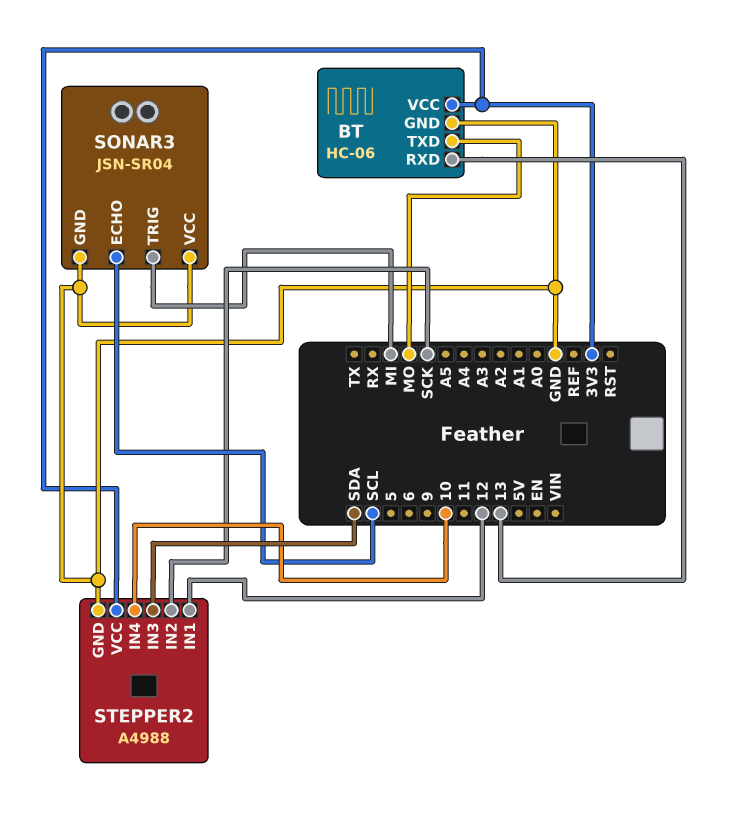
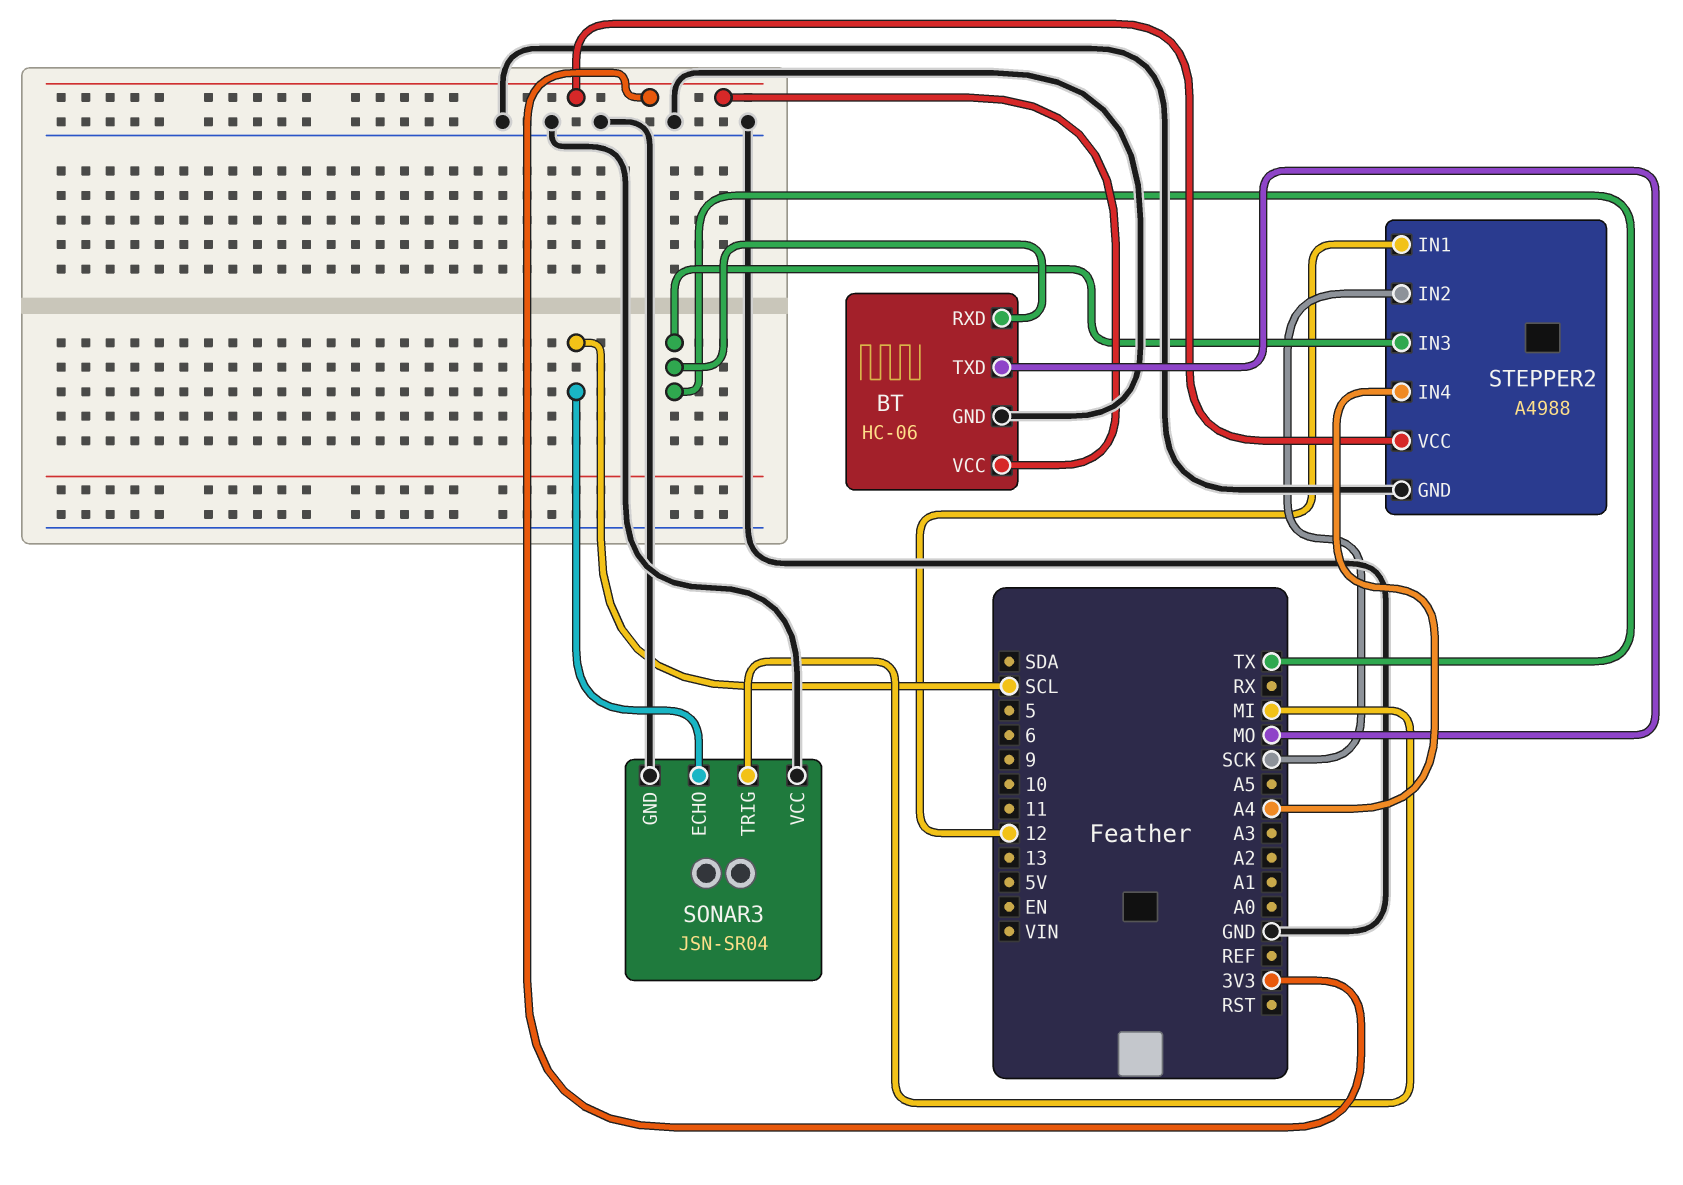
BT pin RXD: 13 -> TX
STEPPER2 pin IN3: SDA -> TX
STEPPER2 pin IN4: 10 -> A4

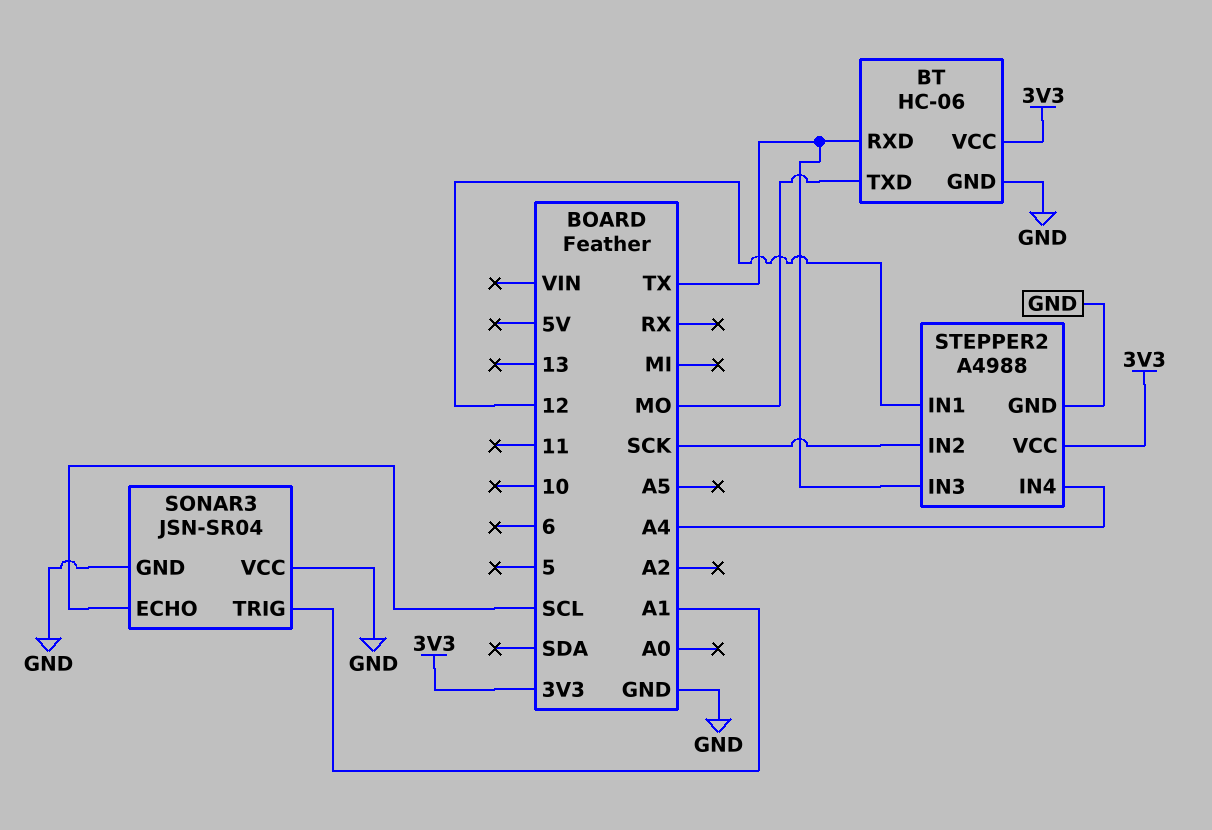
SONAR3 pin TRIG: MI -> A1

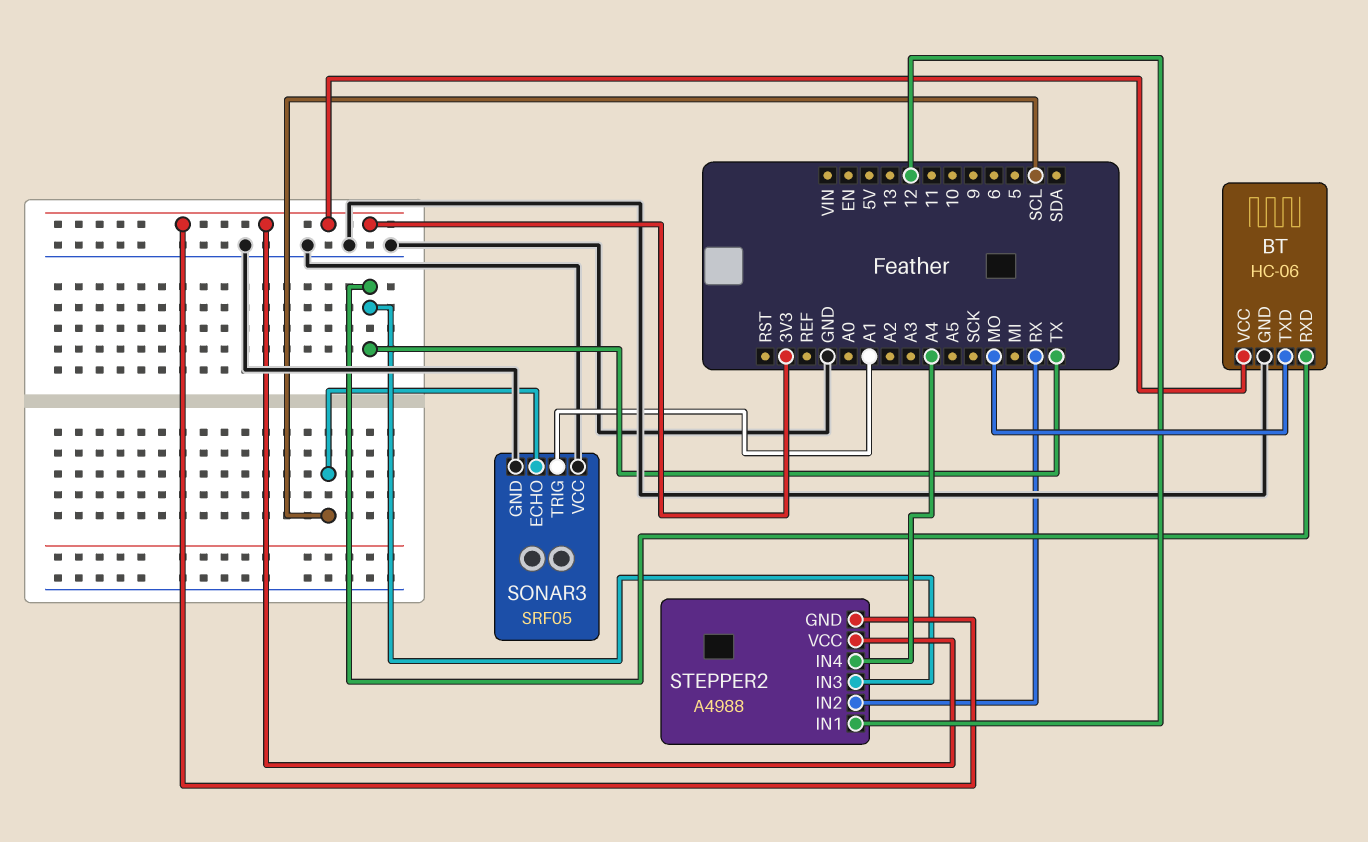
SONAR3: JSN-SR04 -> SRF05
STEPPER2 pin GND: GND -> 3V3
STEPPER2 pin IN2: SCK -> RX

